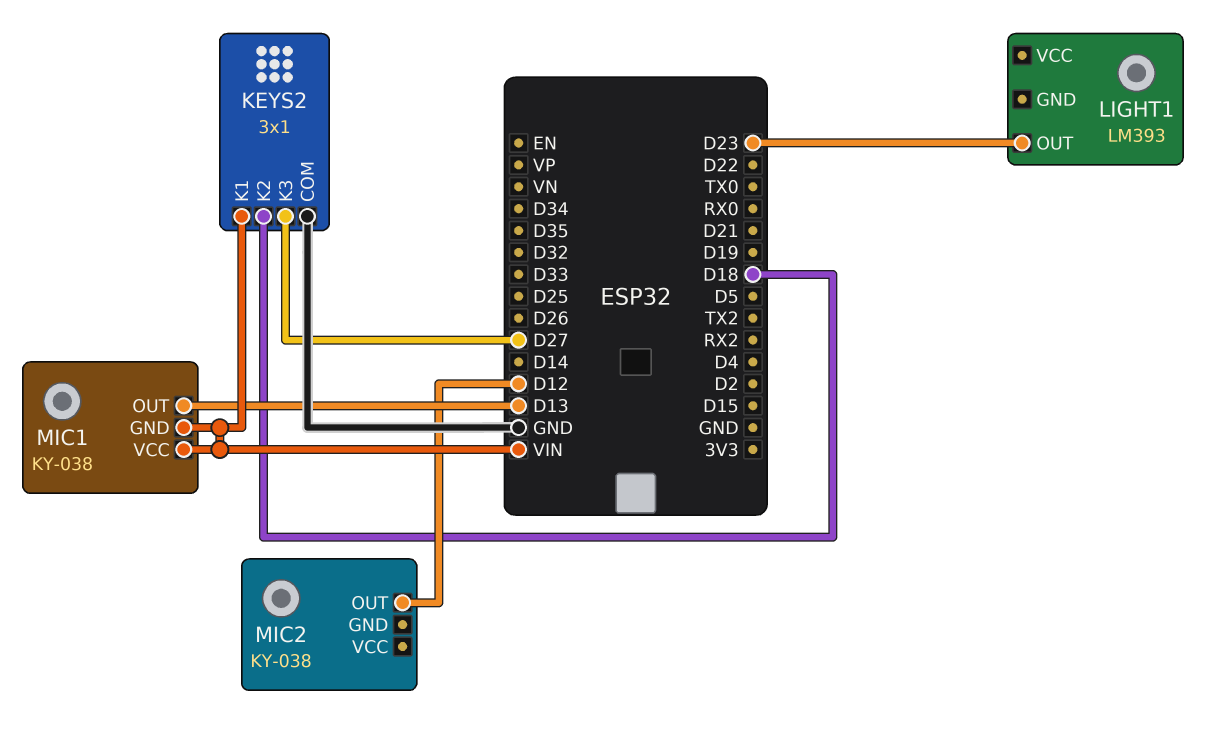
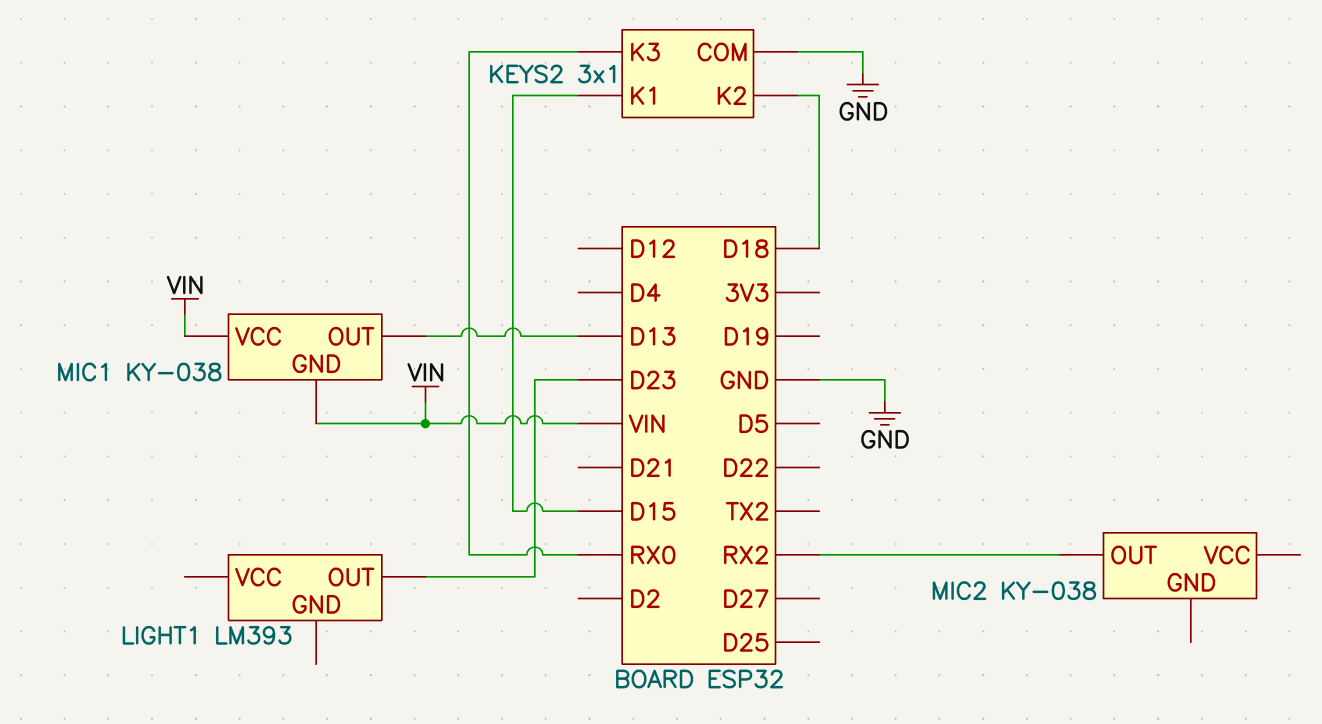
KEYS2 pin K1: VIN -> D15
KEYS2 pin K3: D27 -> RX0
MIC2 pin OUT: D12 -> RX2

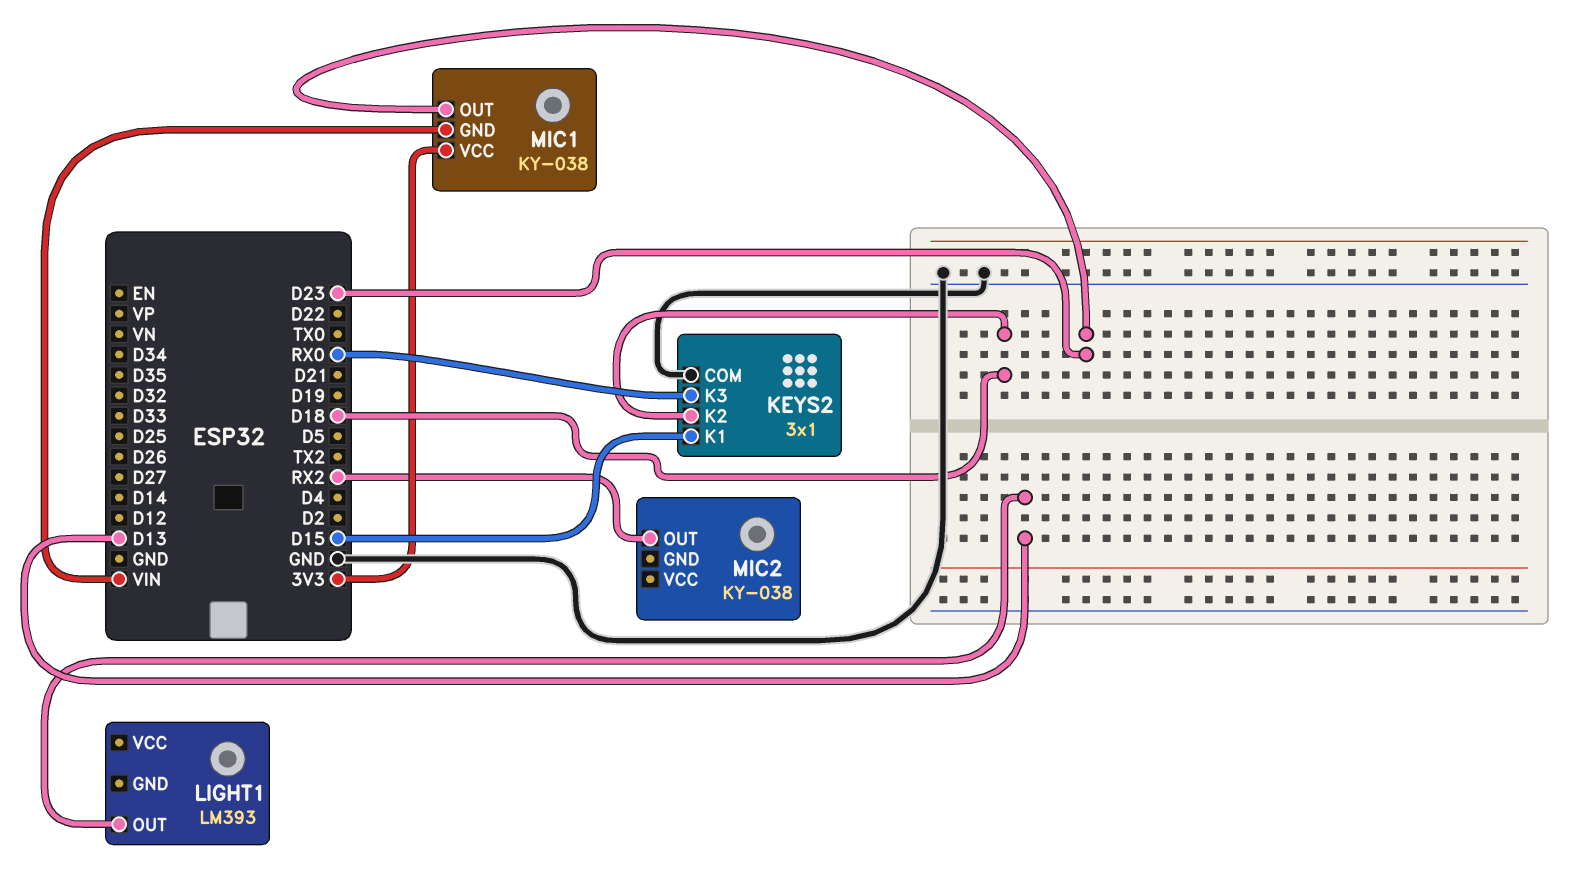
LIGHT1 pin OUT: D23 -> D13
MIC1 pin OUT: D13 -> D23
MIC1 pin VCC: VIN -> 3V3

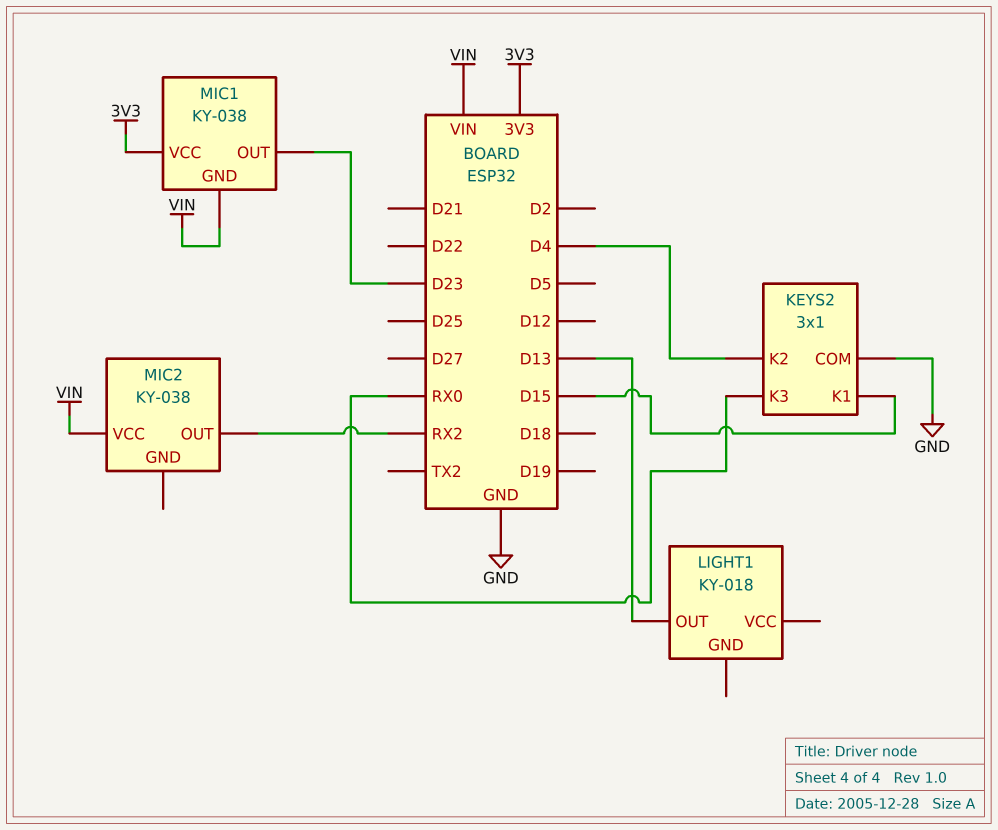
KEYS2 pin K2: D18 -> D4
LIGHT1: LM393 -> KY-018
MIC2 pin VCC: none -> VIN

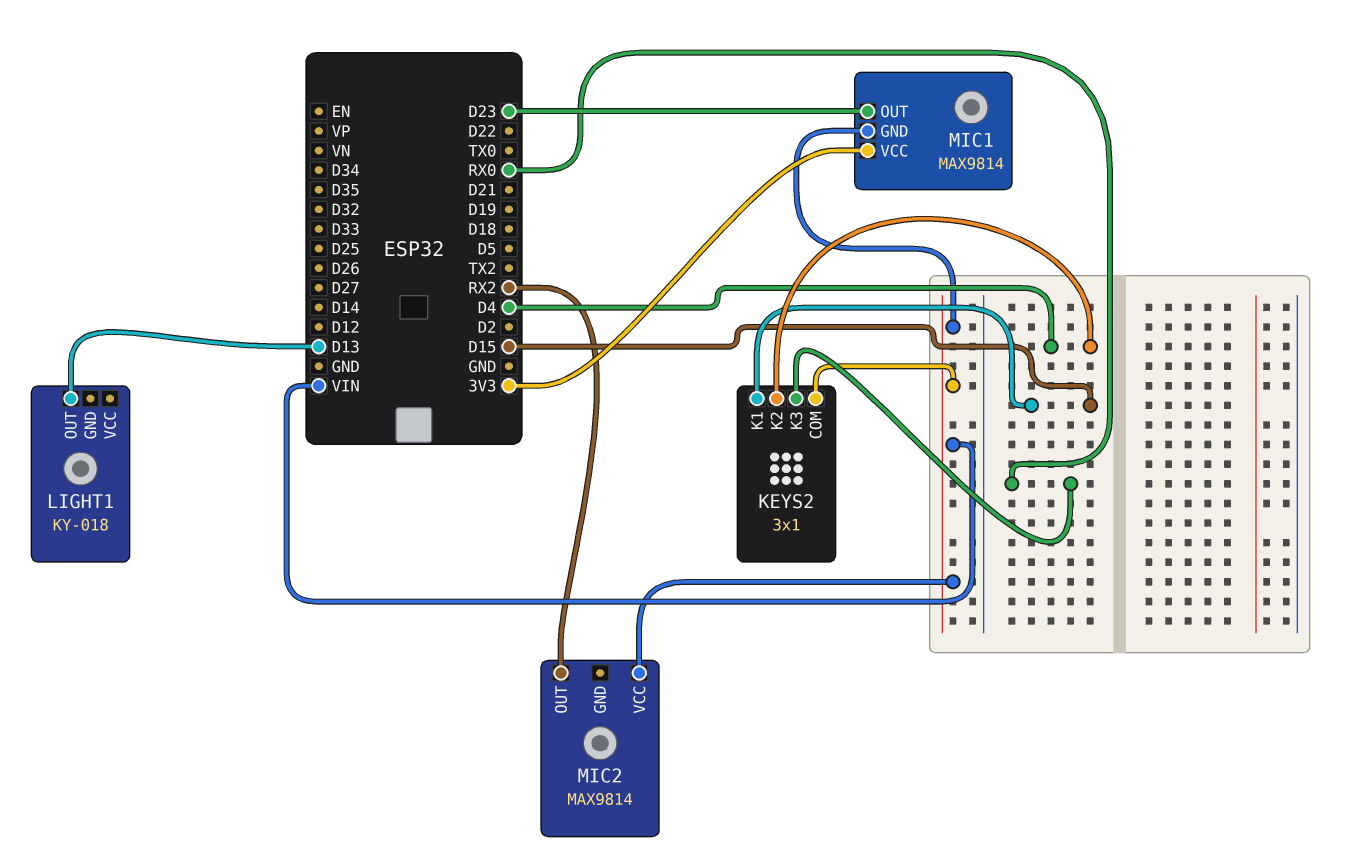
KEYS2 pin COM: GND -> VIN
MIC1: KY-038 -> MAX9814
MIC2: KY-038 -> MAX9814

